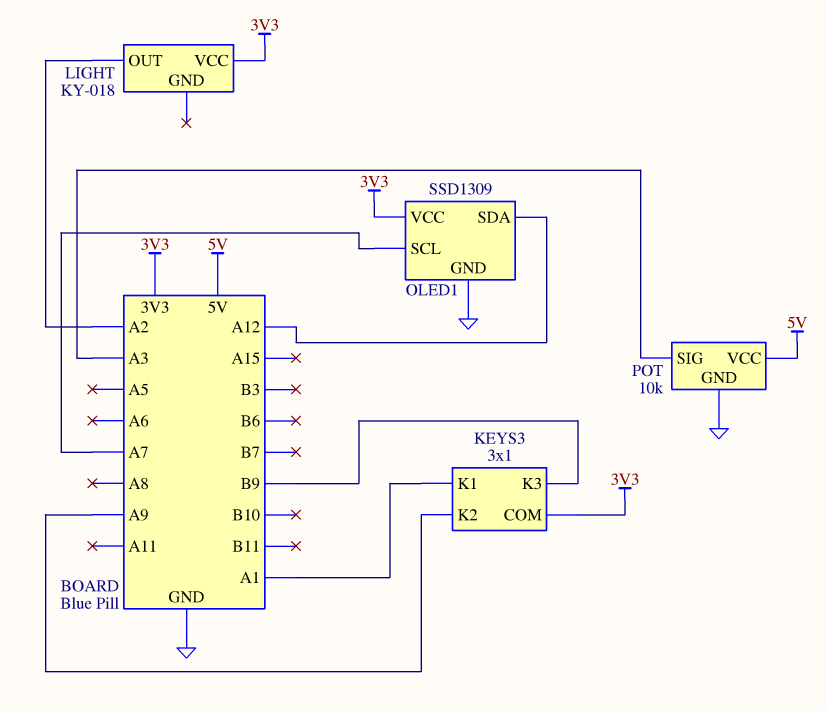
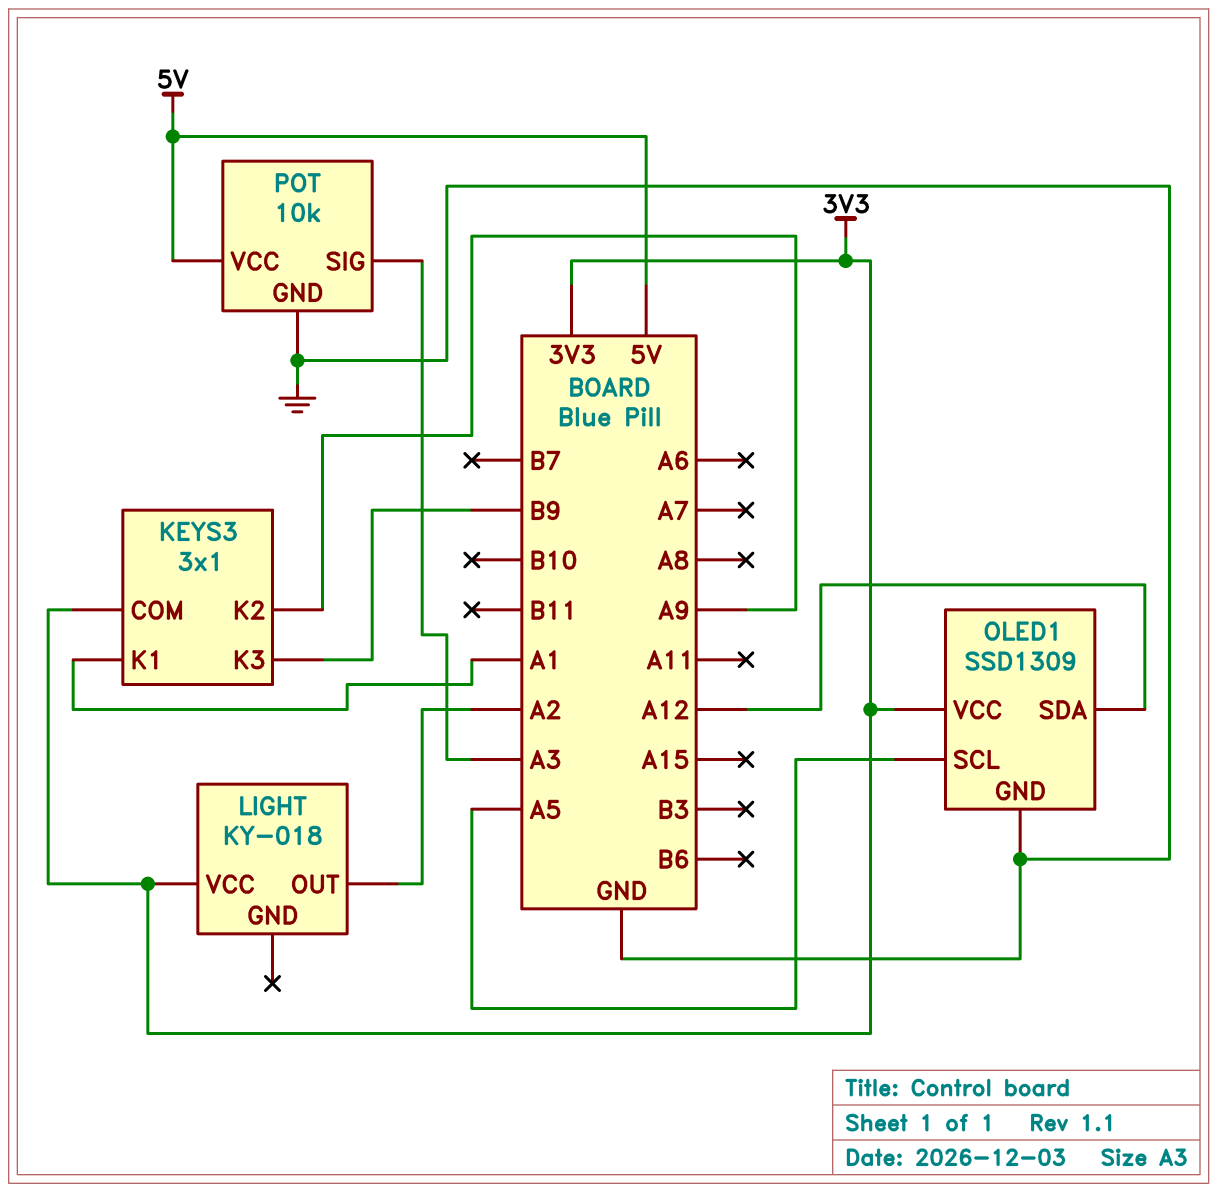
OLED1 pin SCL: A7 -> A5

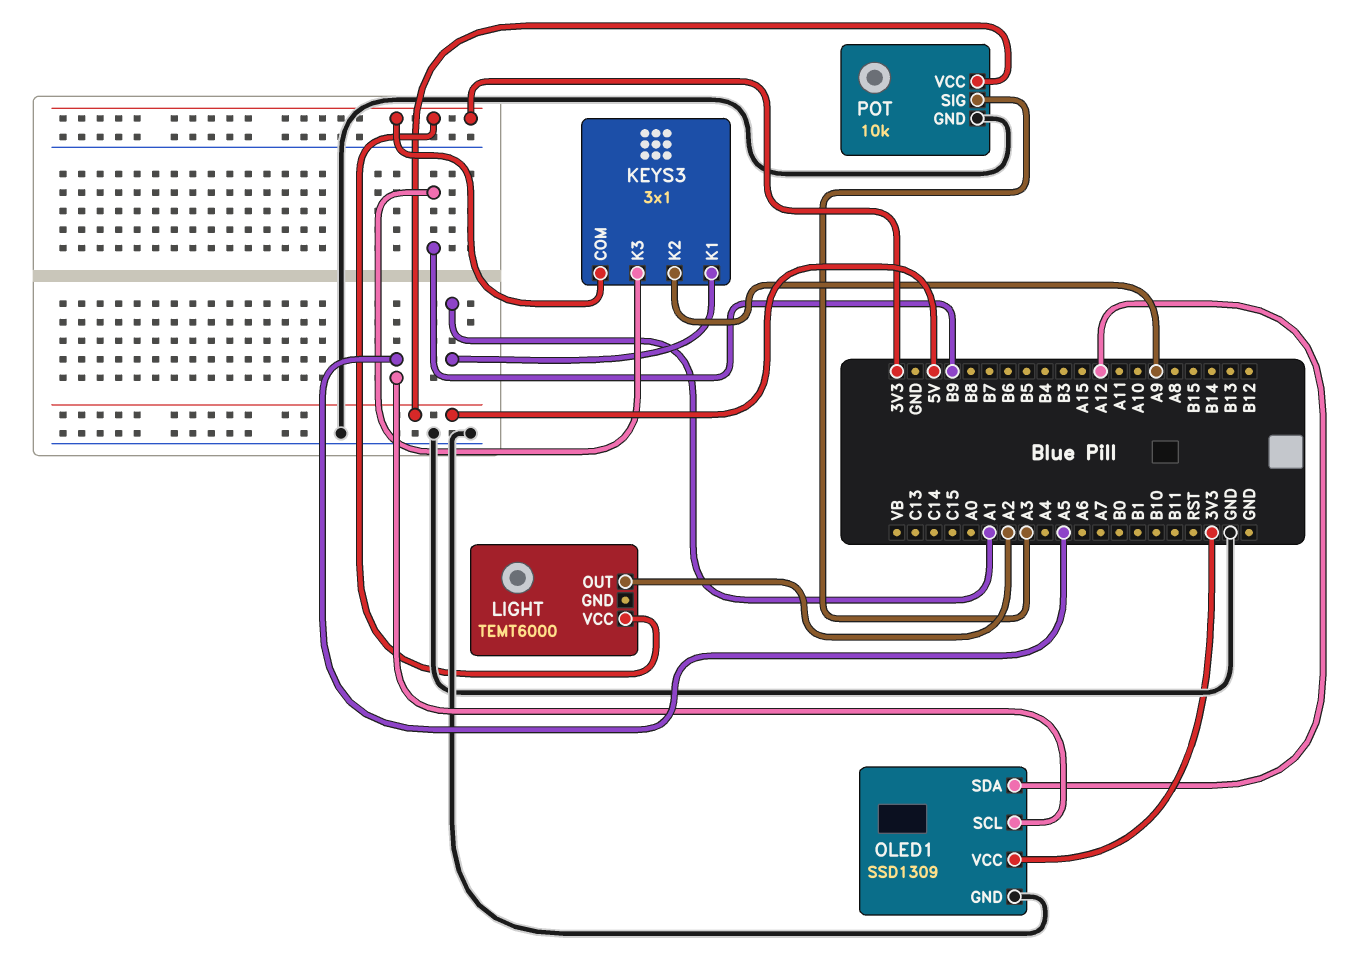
LIGHT: KY-018 -> TEMT6000

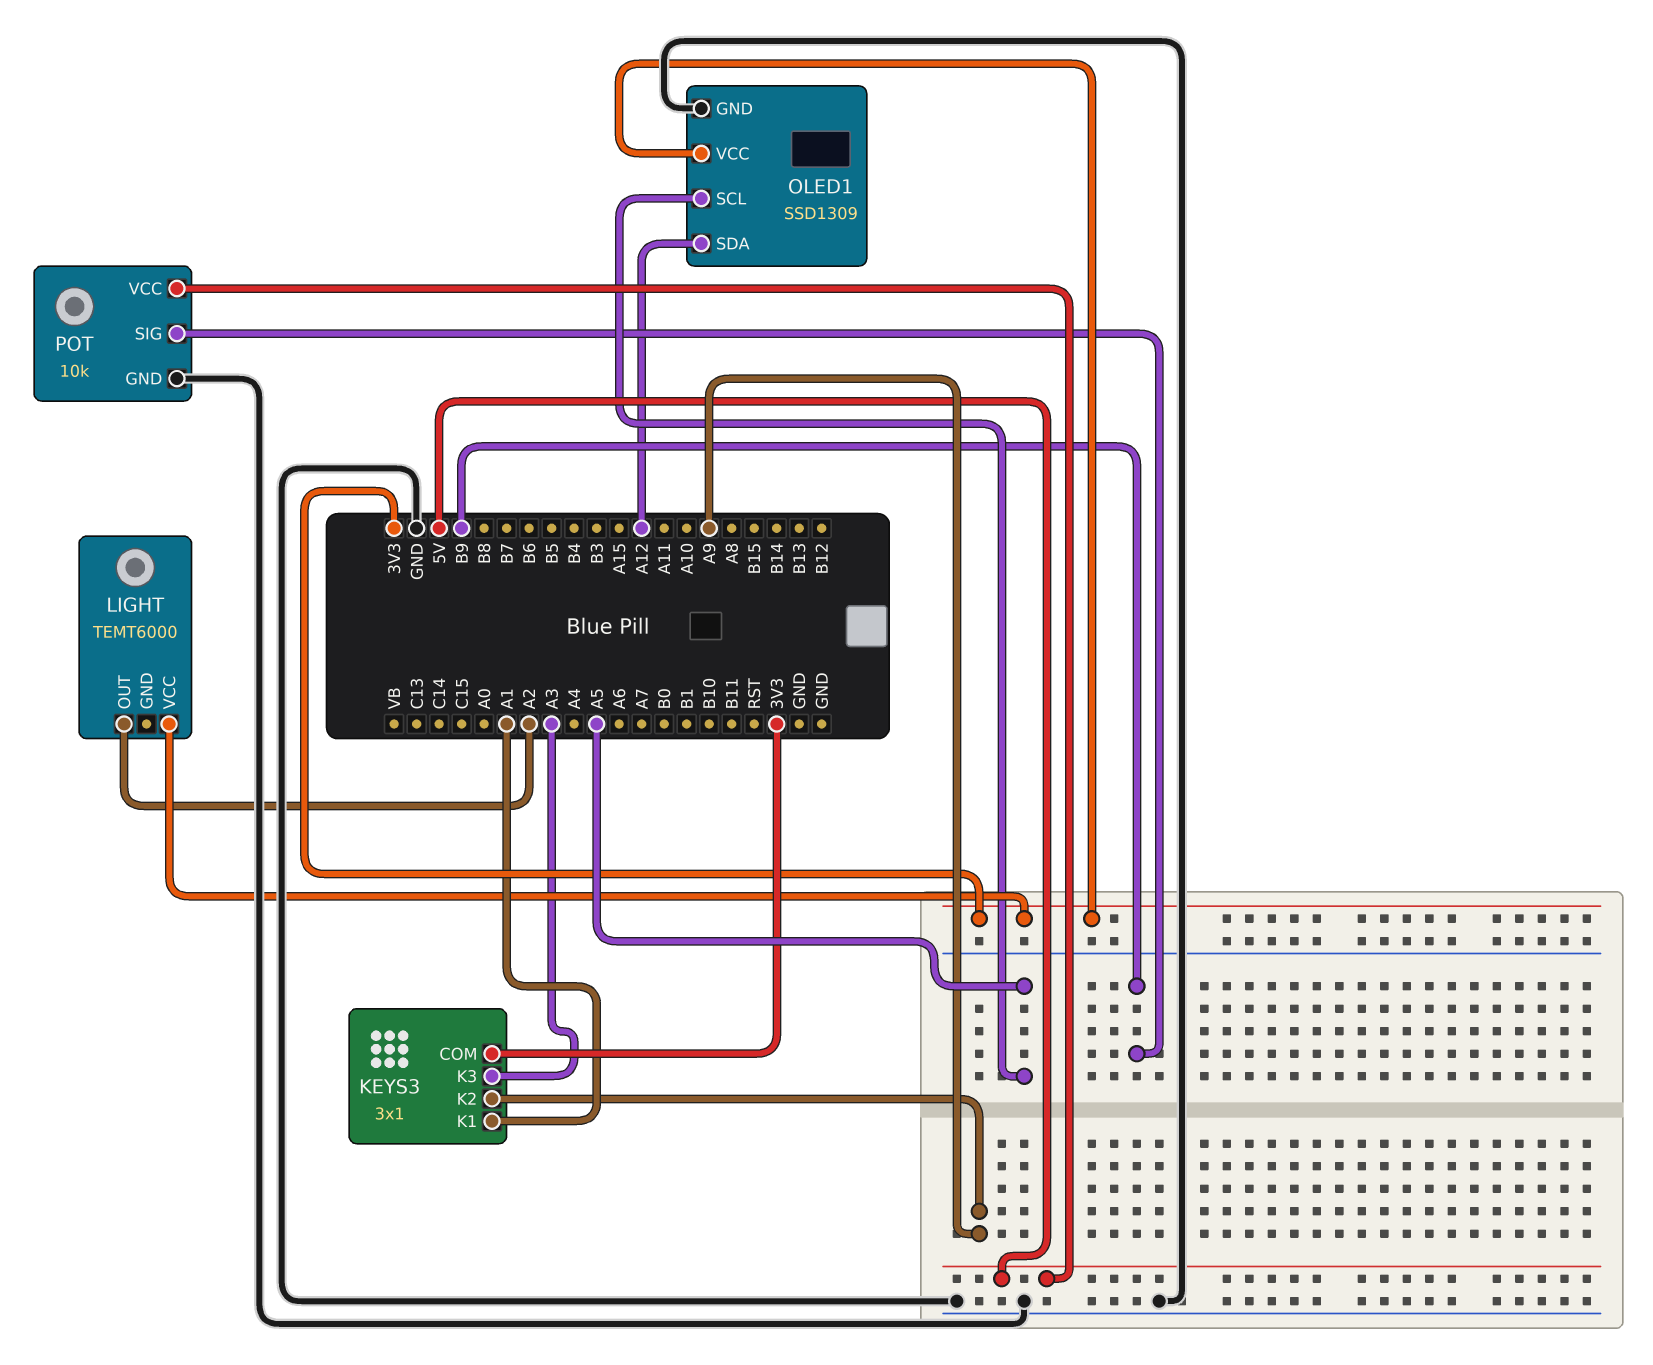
KEYS3 pin K3: B9 -> A3
POT pin SIG: A3 -> B9

